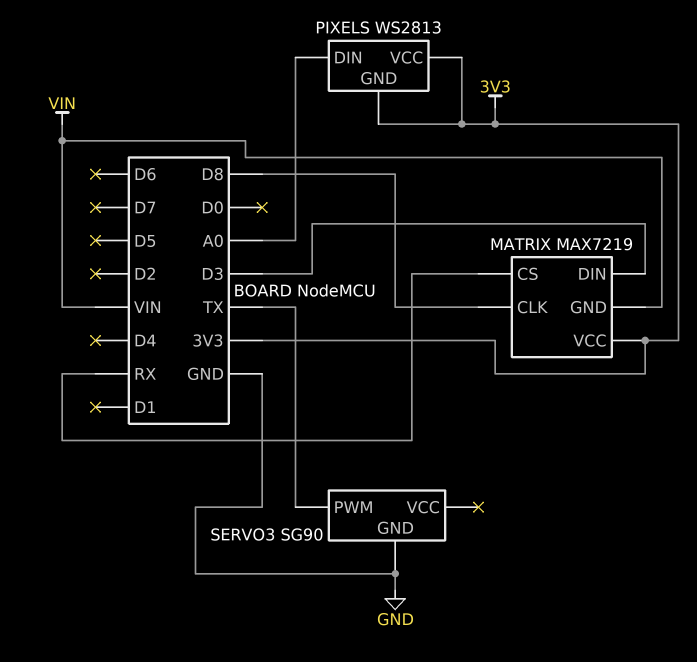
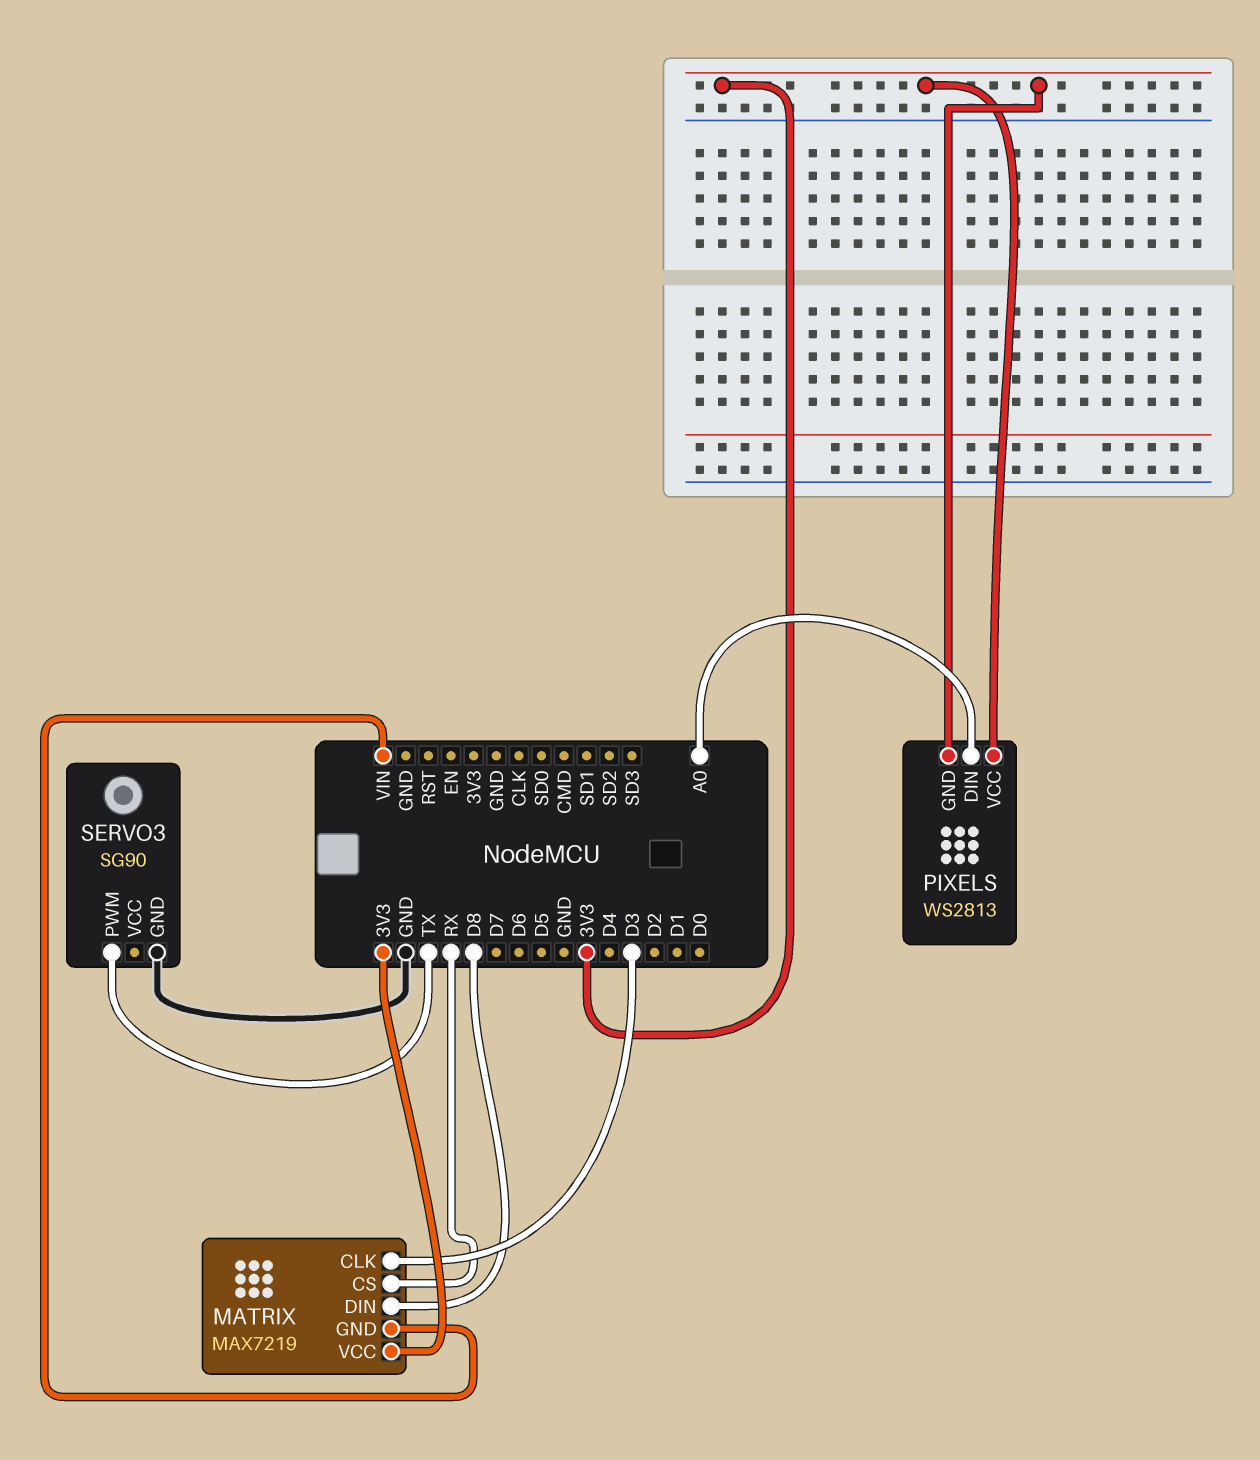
MATRIX pin CLK: D8 -> D3
MATRIX pin DIN: D3 -> D8

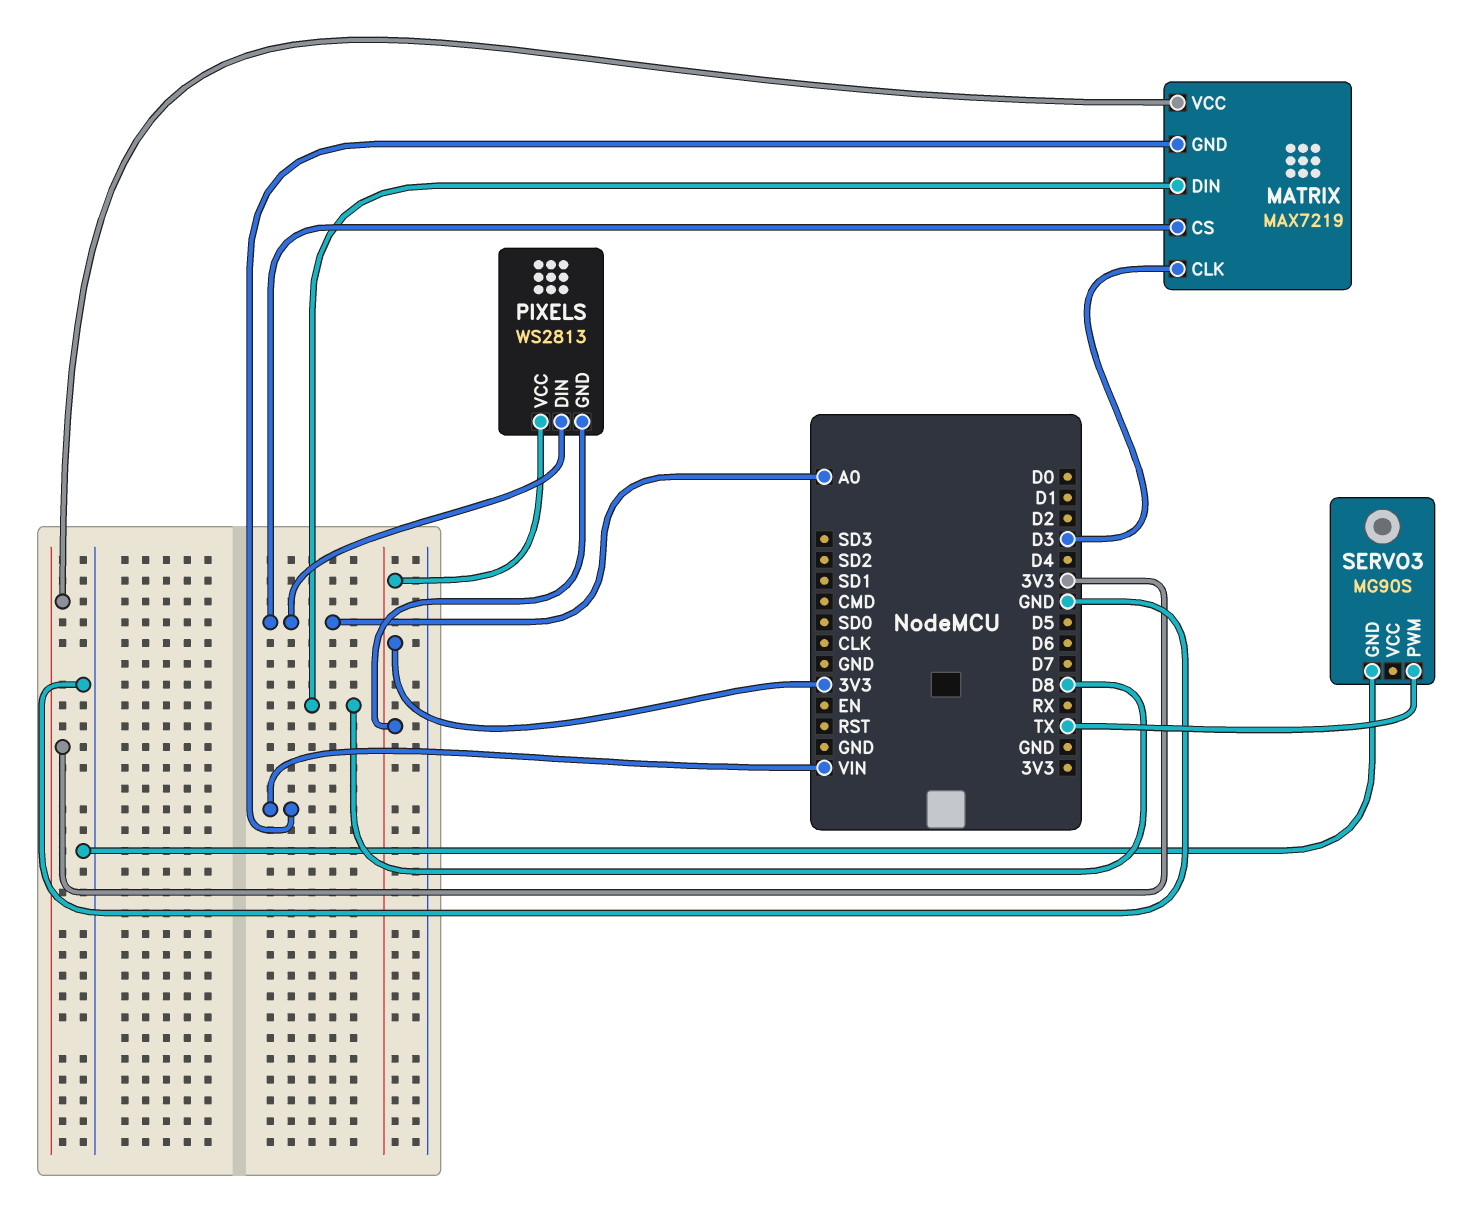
MATRIX pin CS: RX -> A0
SERVO3: SG90 -> MG90S

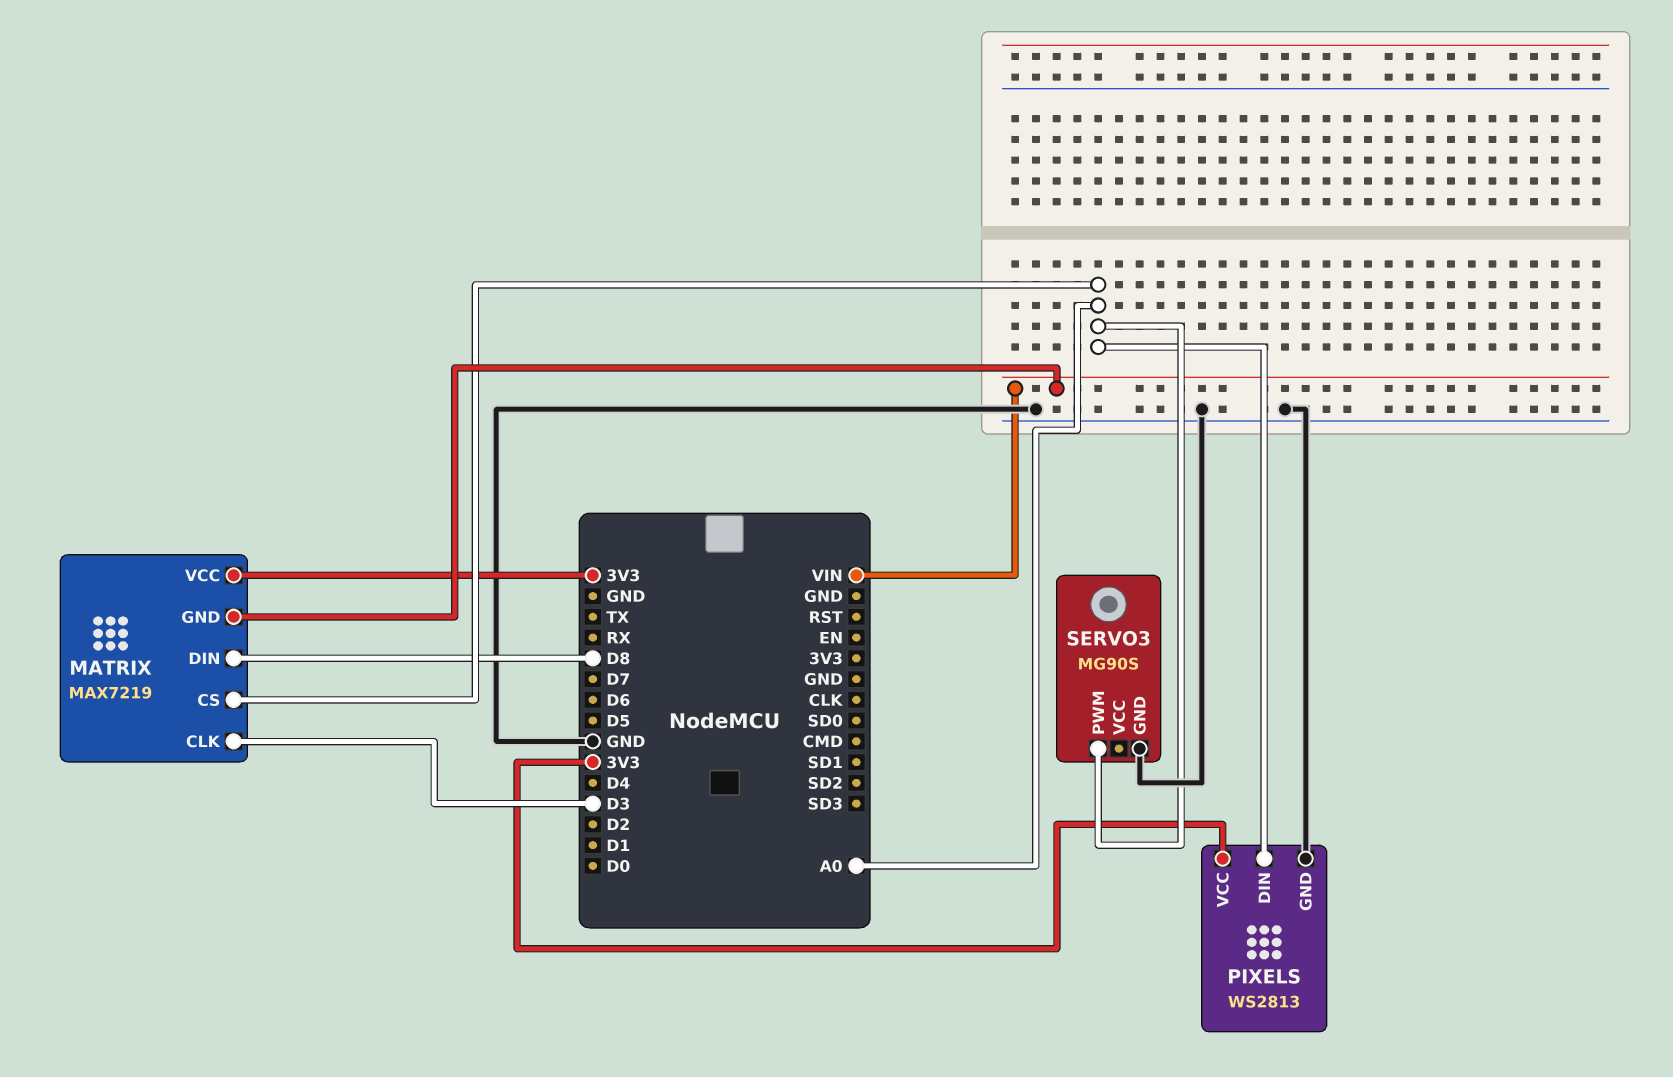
PIXELS pin GND: 3V3 -> GND
SERVO3 pin PWM: TX -> A0

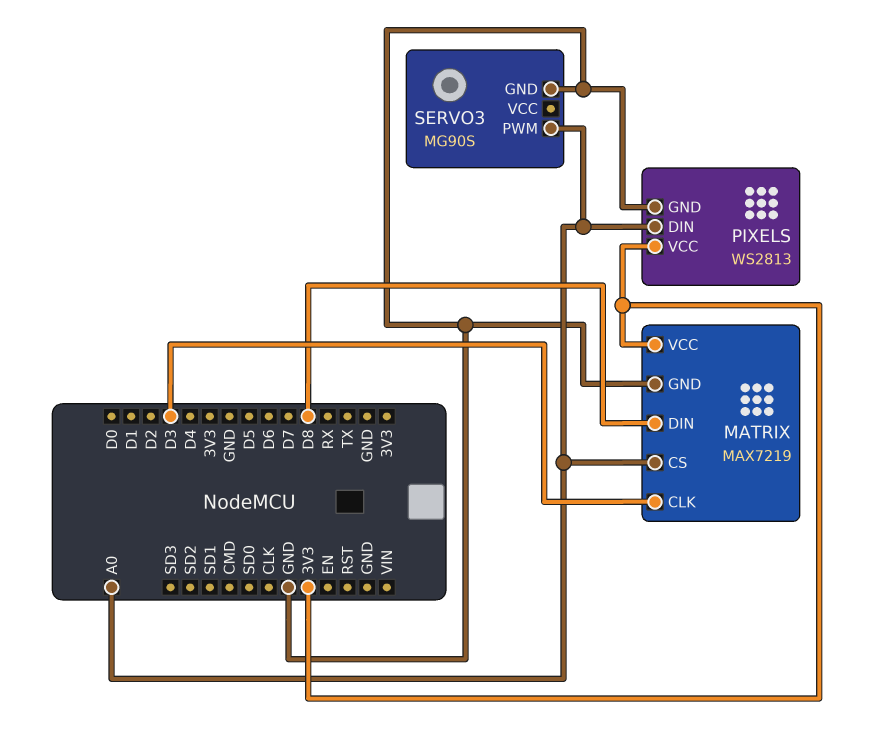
MATRIX pin GND: VIN -> GND

